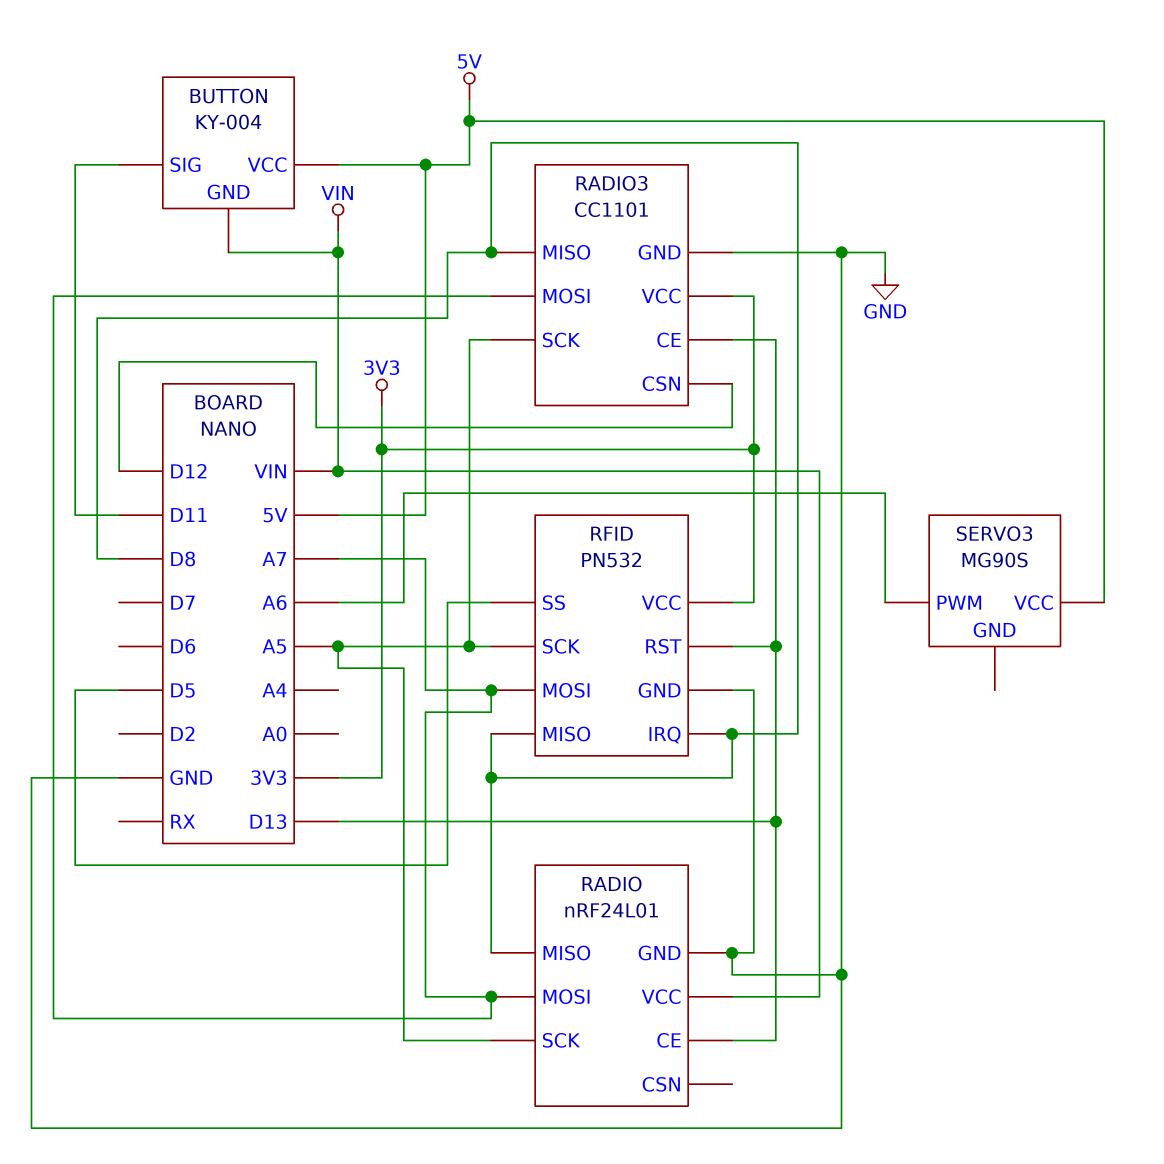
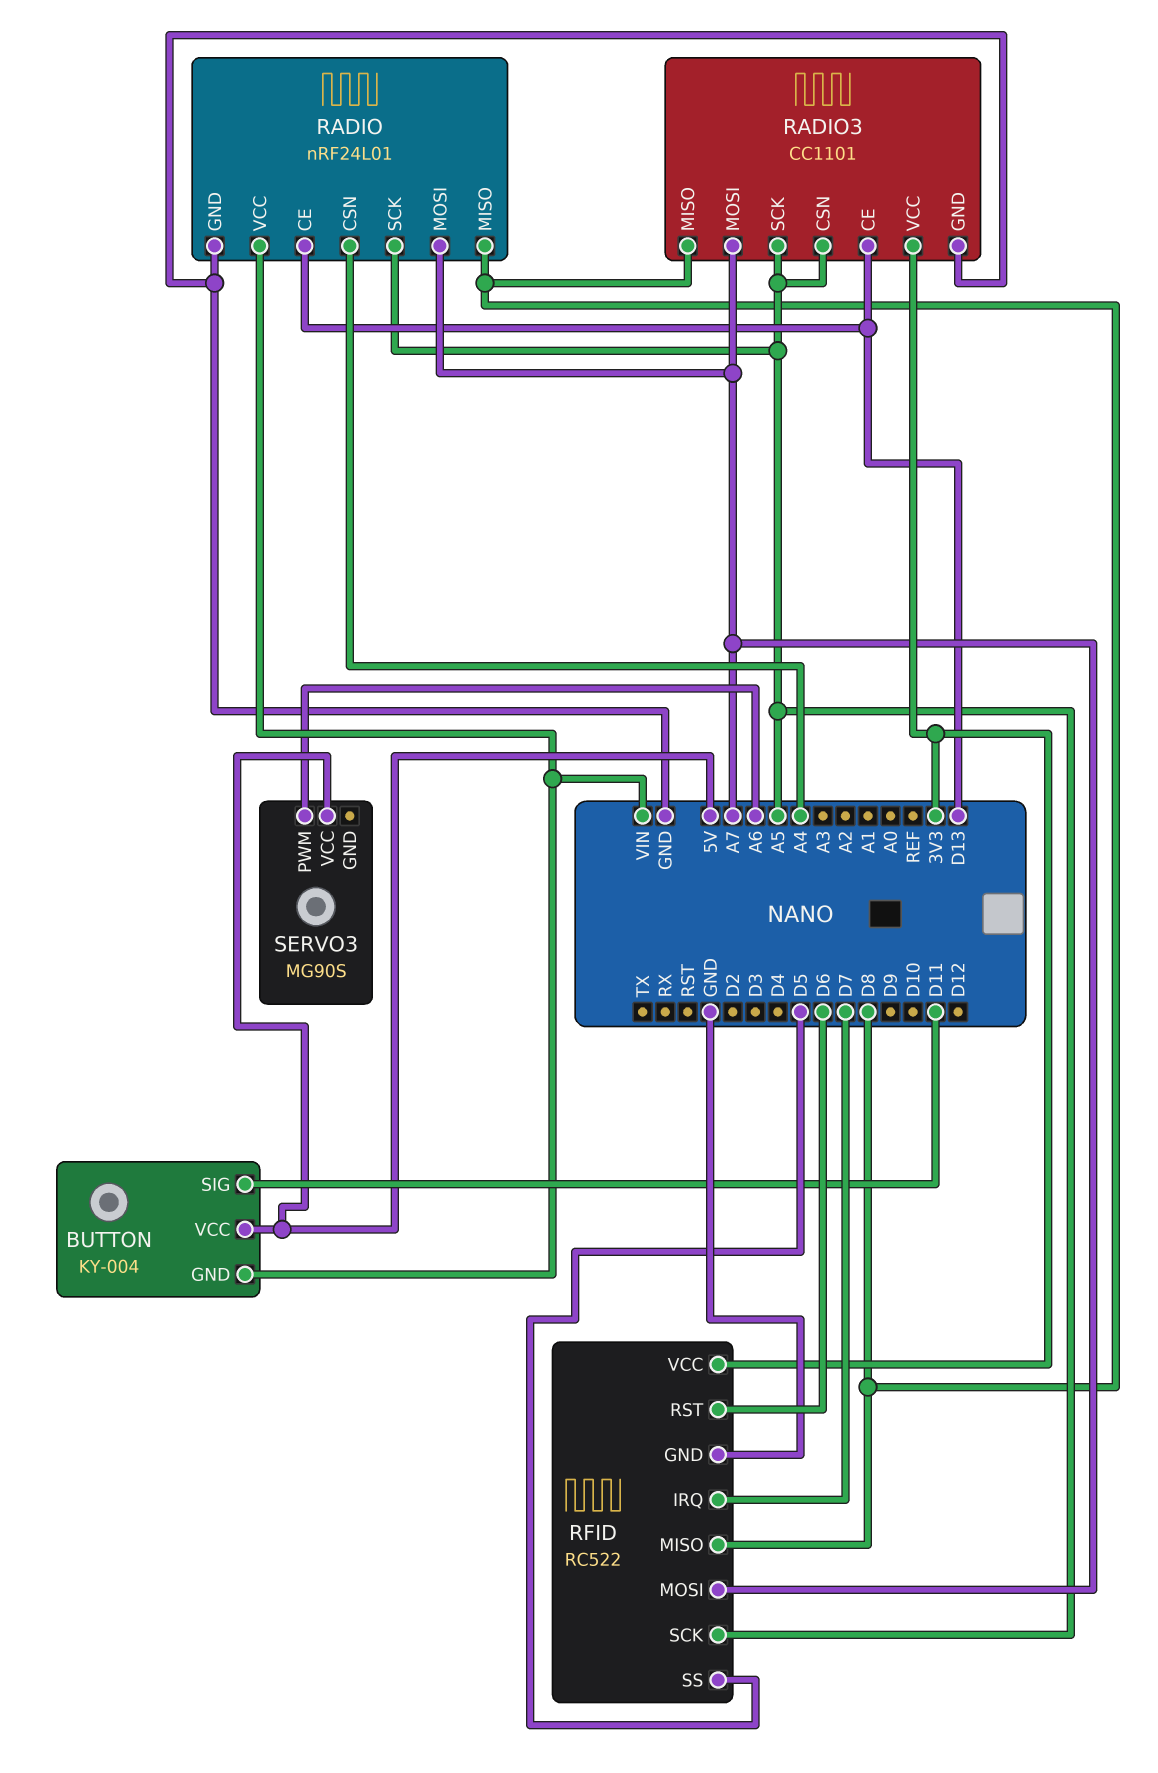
RADIO pin CSN: none -> A4
RADIO3 pin CSN: D12 -> A5
RFID: PN532 -> RC522
RFID pin IRQ: D8 -> D7
RFID pin RST: D13 -> D6

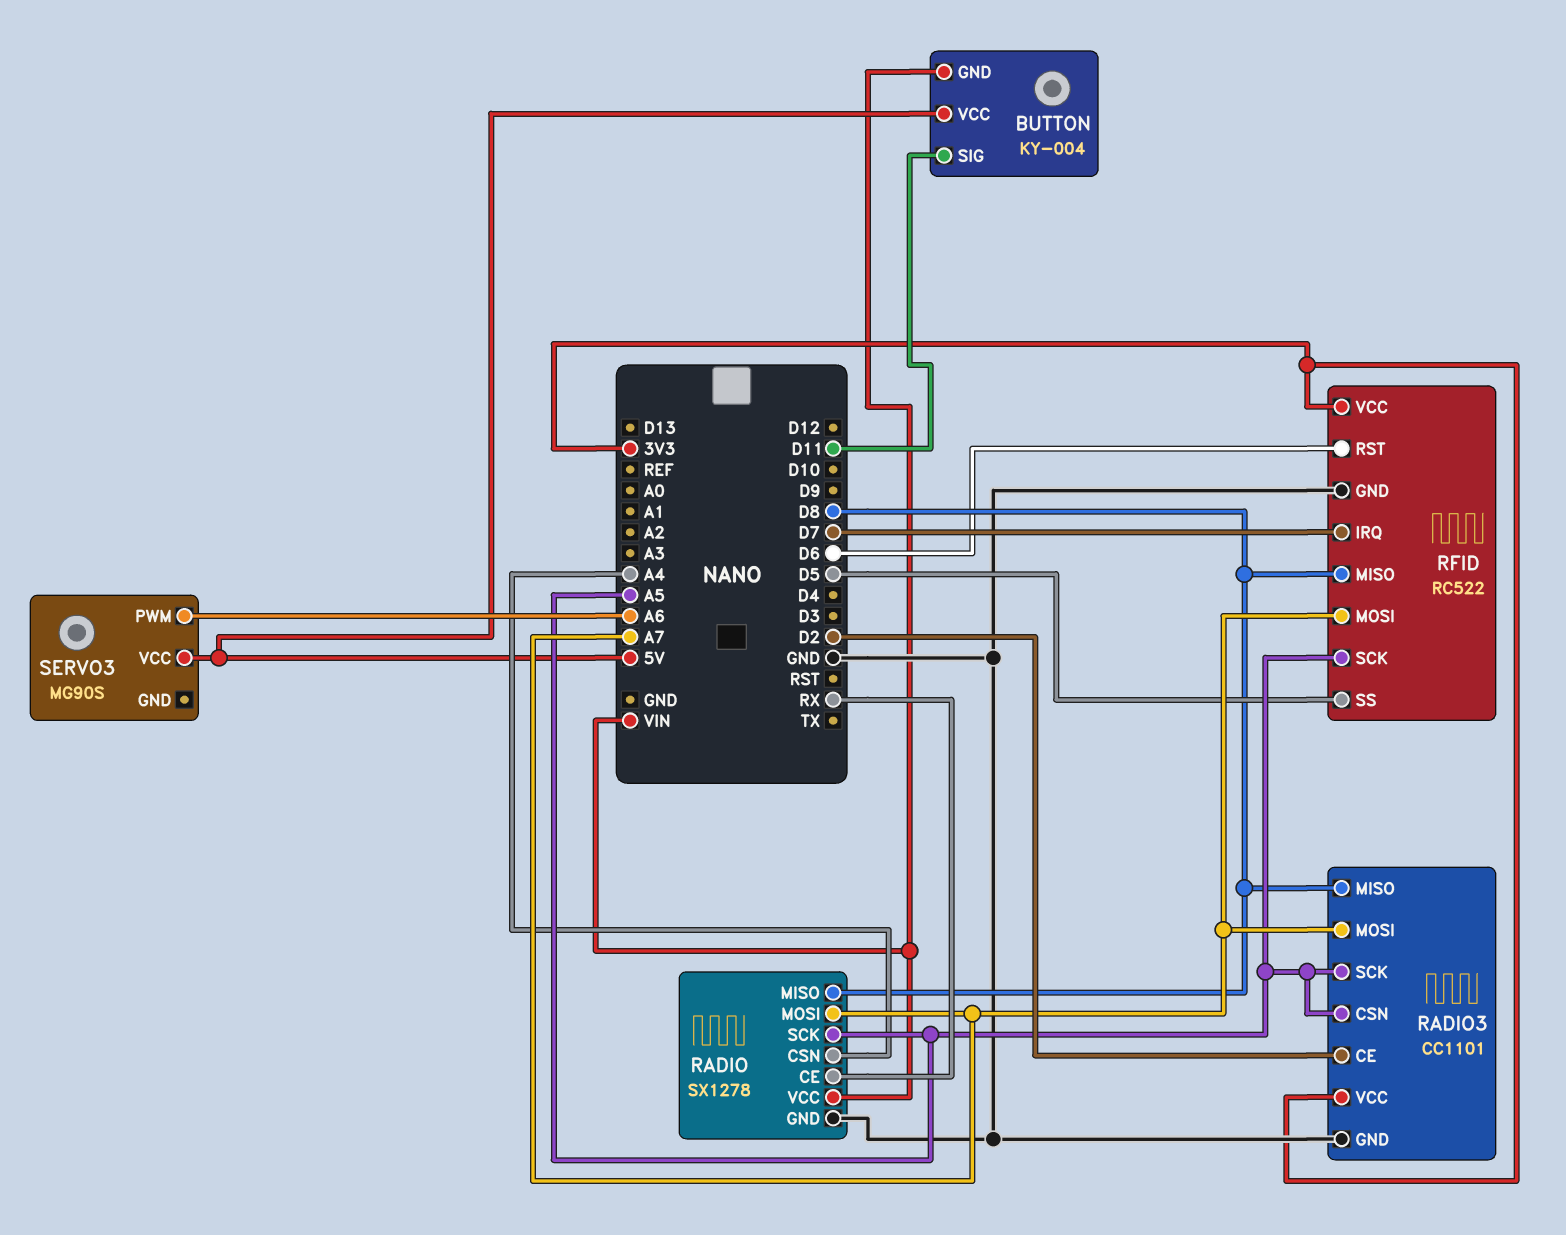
RADIO: nRF24L01 -> SX1278
RADIO pin CE: D13 -> RX
RADIO3 pin CE: D13 -> D2

